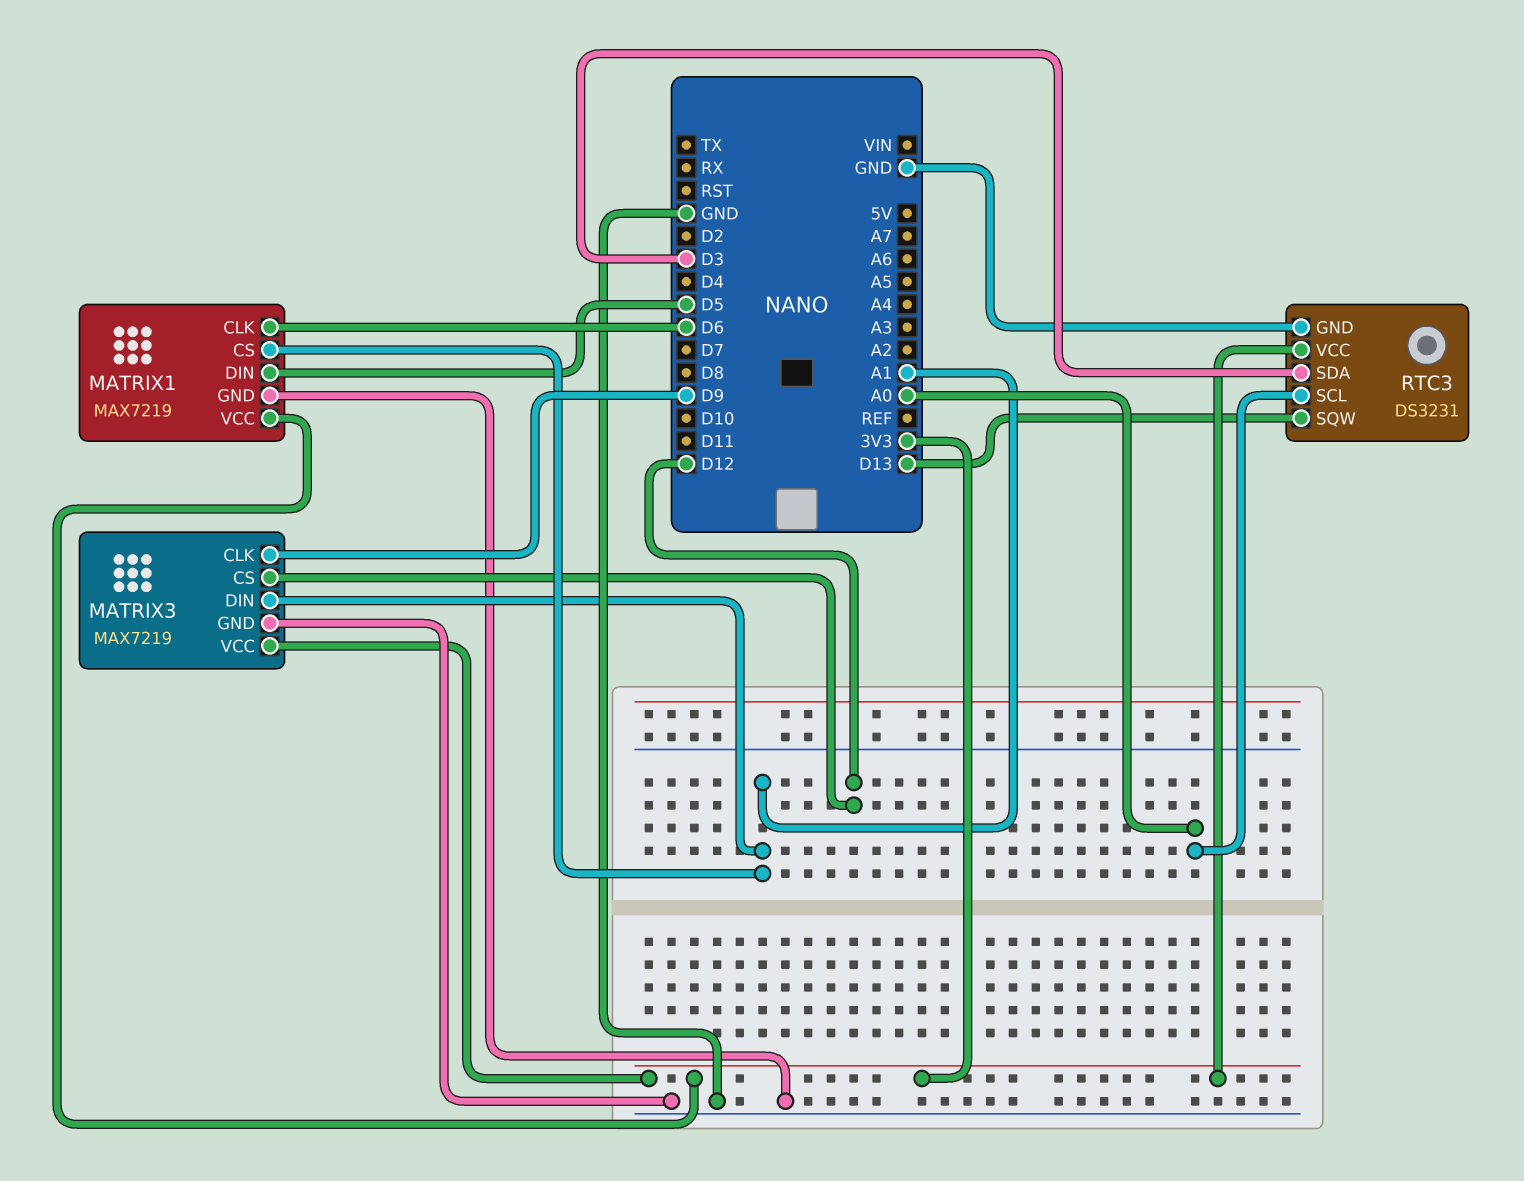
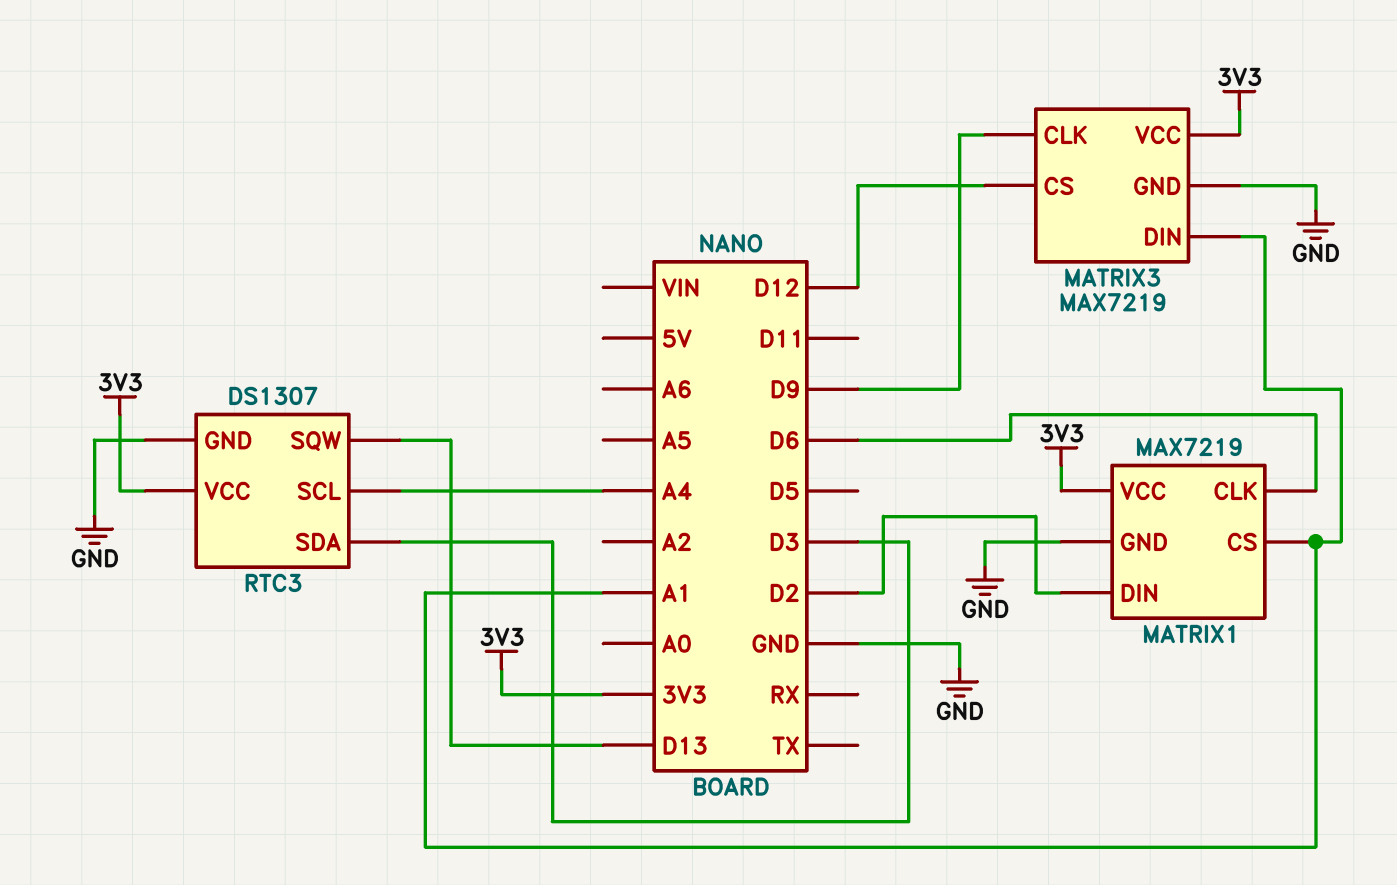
MATRIX1 pin DIN: D5 -> D2
RTC3: DS3231 -> DS1307
RTC3 pin SCL: A0 -> A4

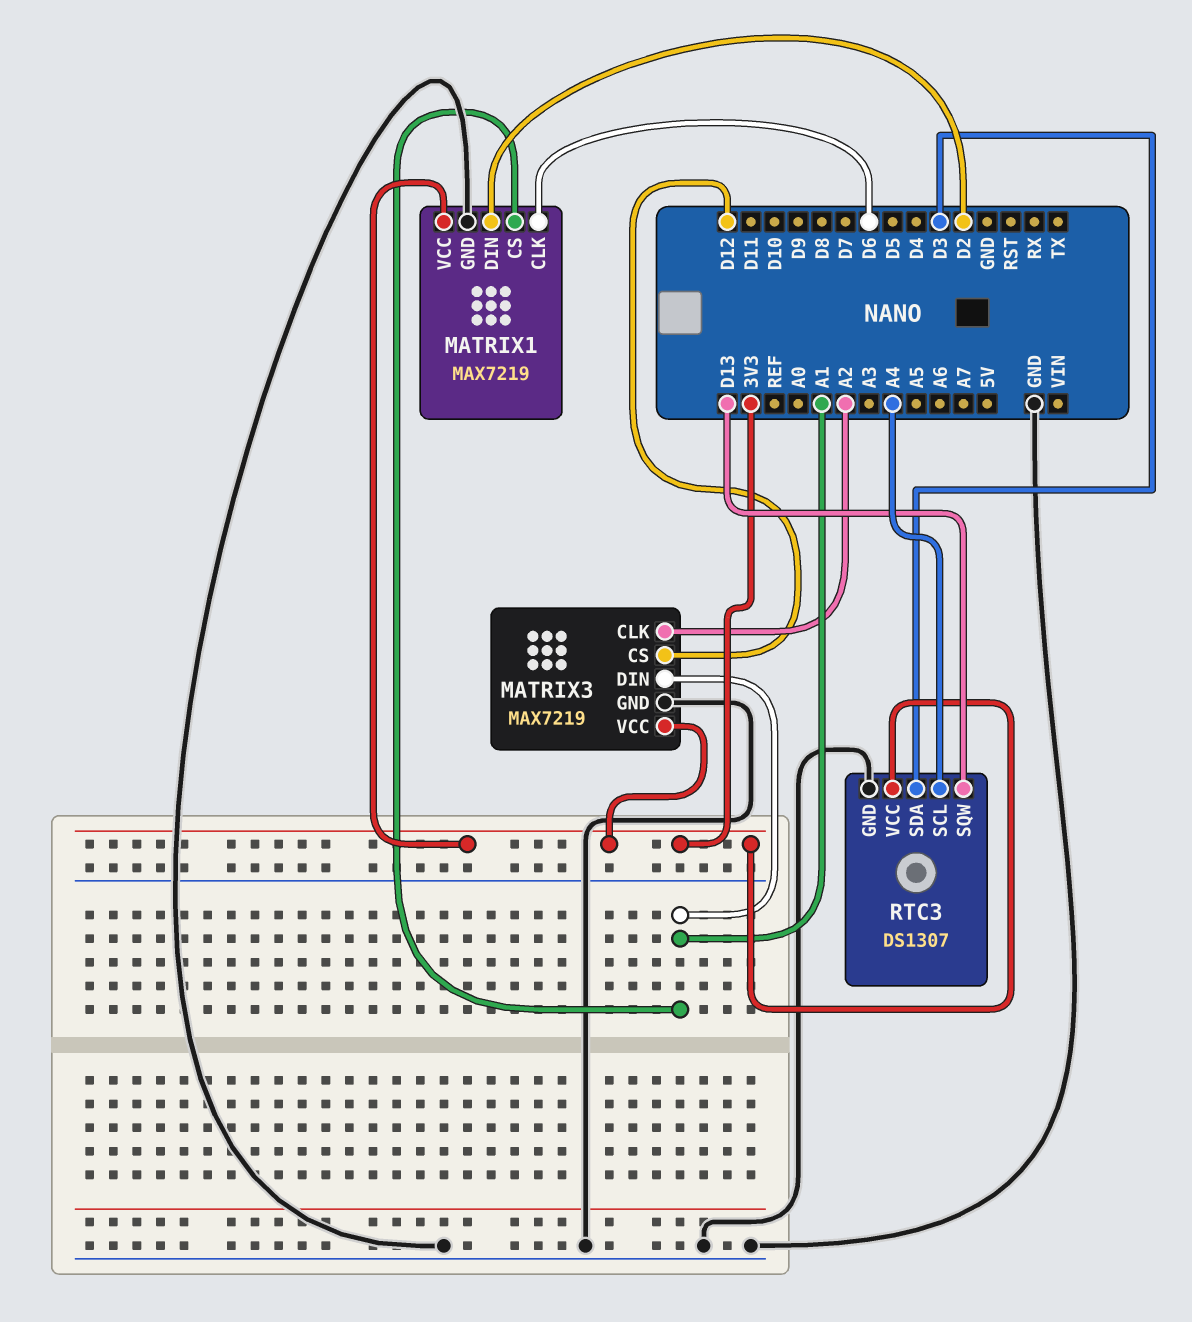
MATRIX3 pin CLK: D9 -> A2

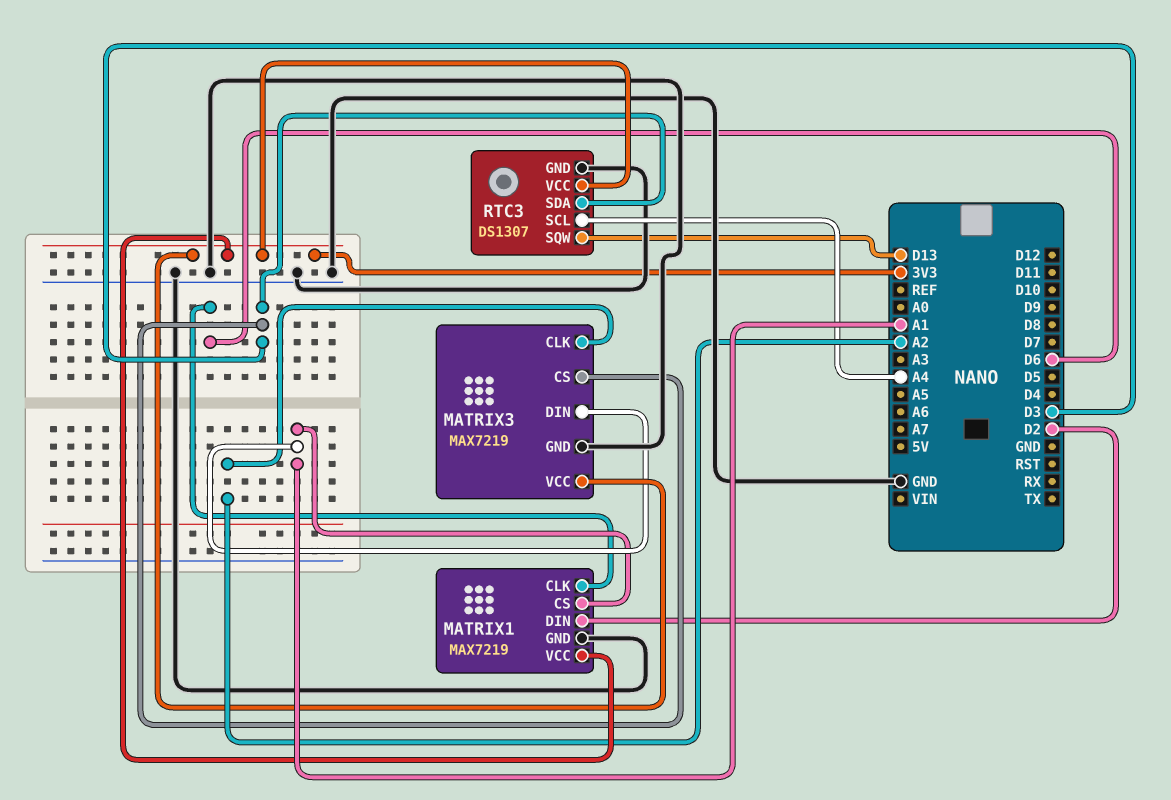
MATRIX3 pin CS: D12 -> D3

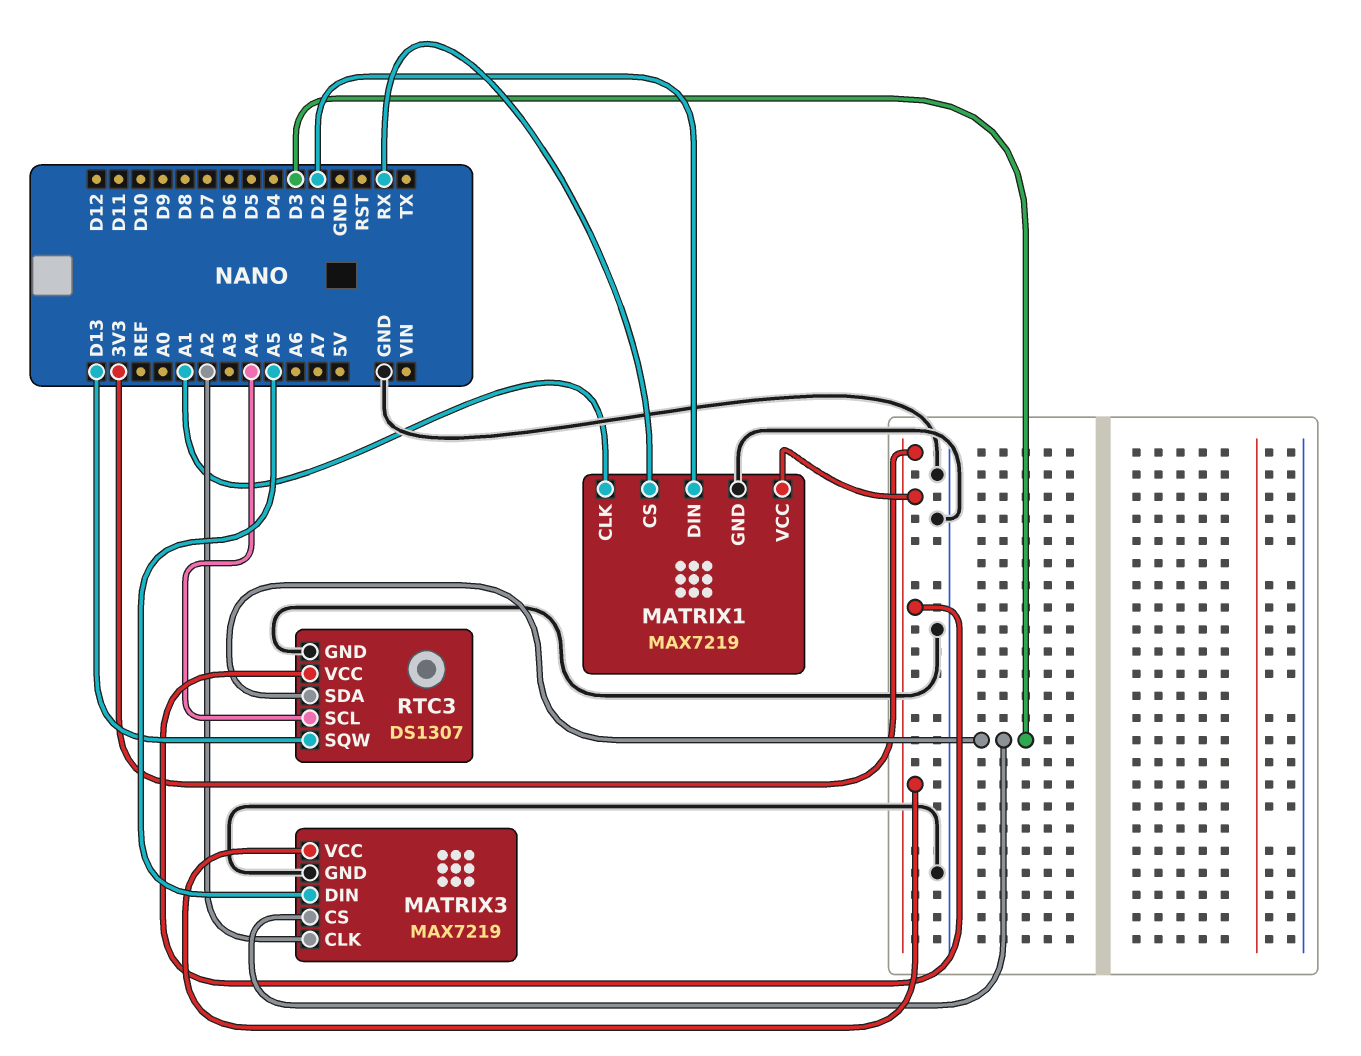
MATRIX1 pin CLK: D6 -> A1
MATRIX1 pin CS: A1 -> RX
MATRIX3 pin DIN: A1 -> A5

